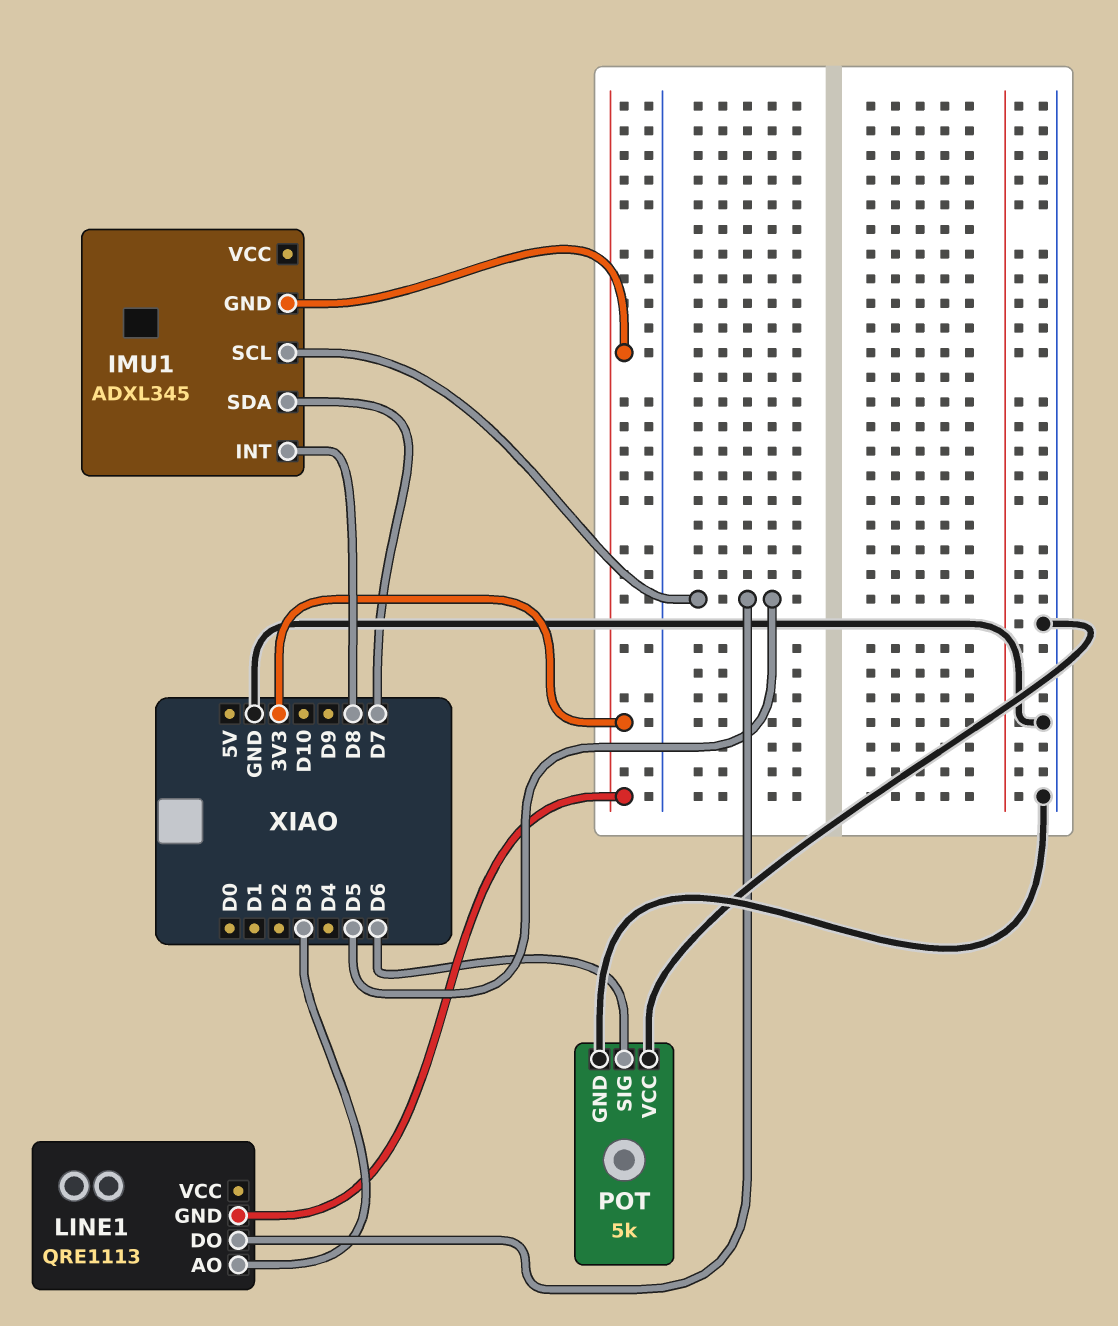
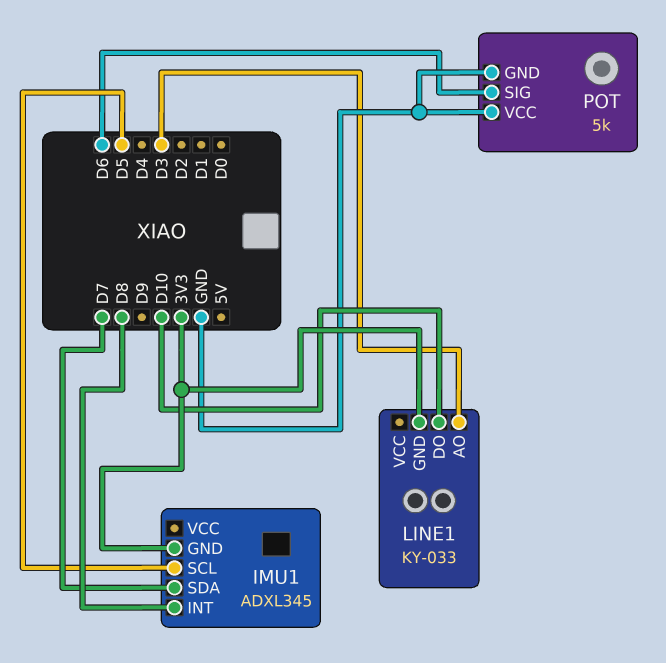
LINE1: QRE1113 -> KY-033
LINE1 pin DO: D5 -> D10

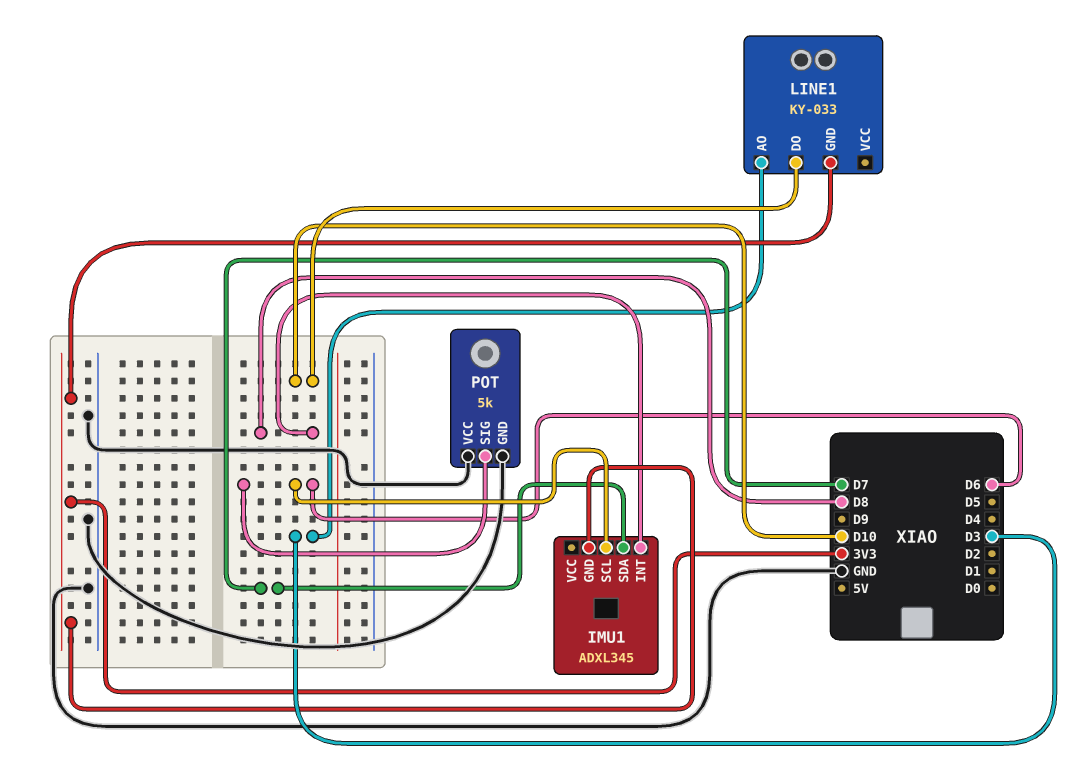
IMU1 pin SCL: D5 -> D6

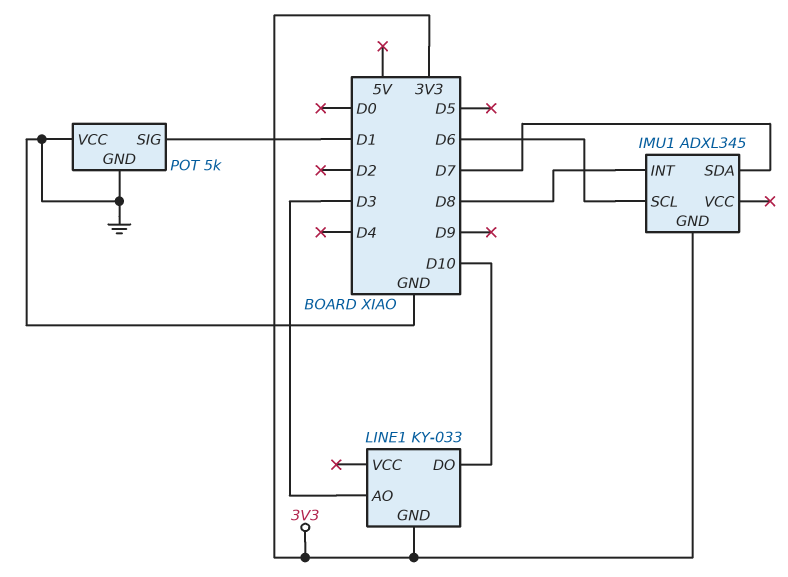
POT pin SIG: D6 -> D1

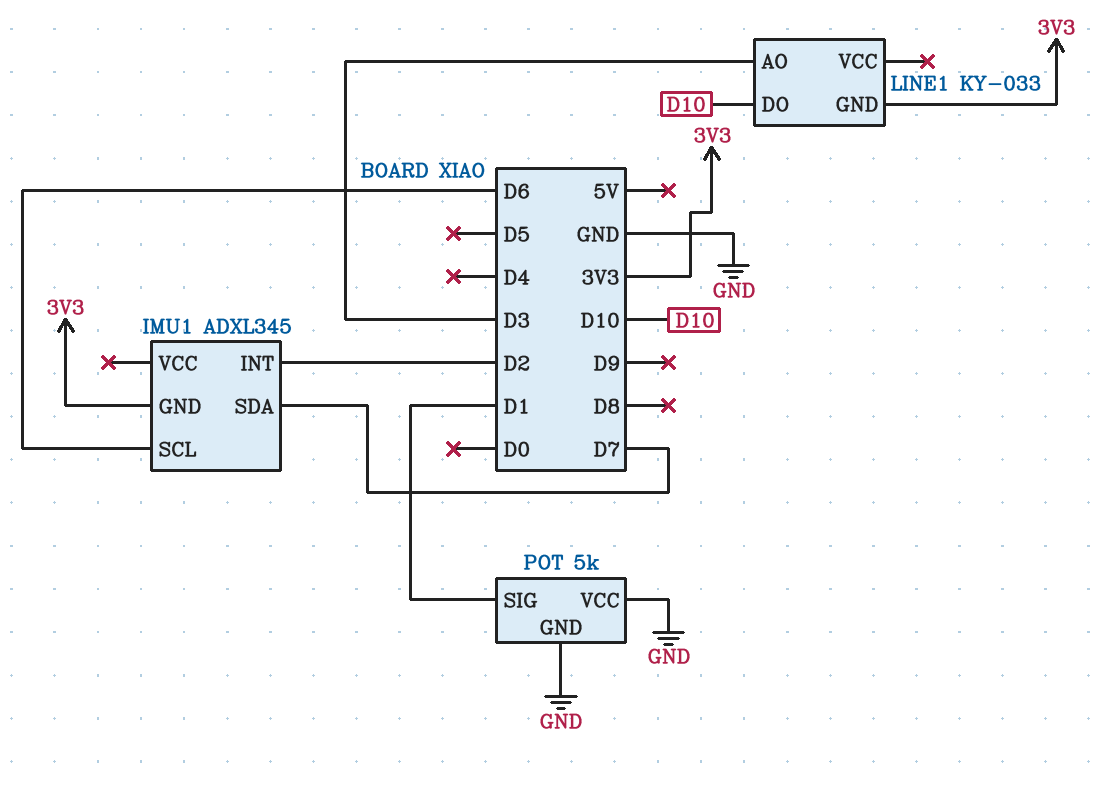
IMU1 pin INT: D8 -> D2

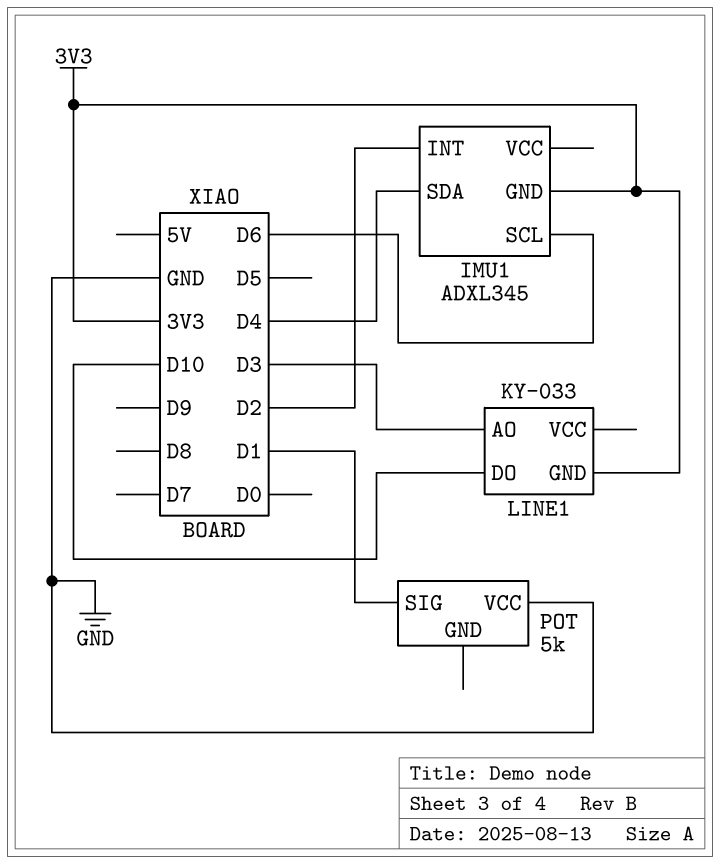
IMU1 pin SDA: D7 -> D4
POT pin GND: GND -> none

